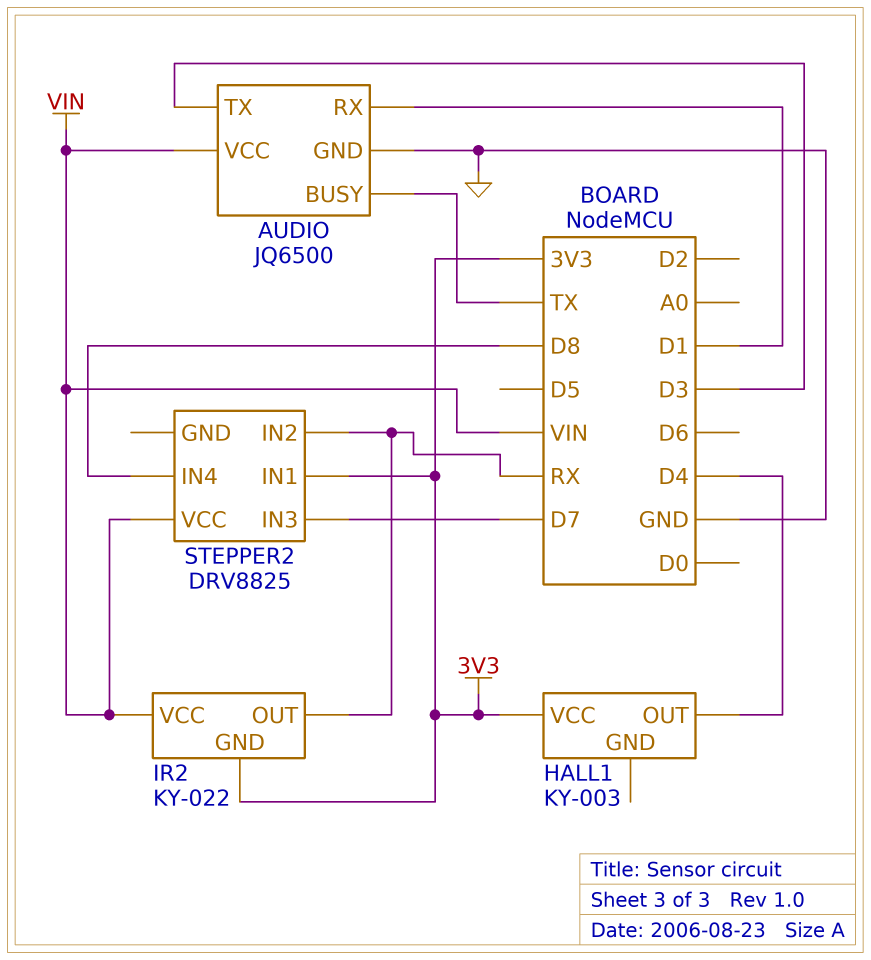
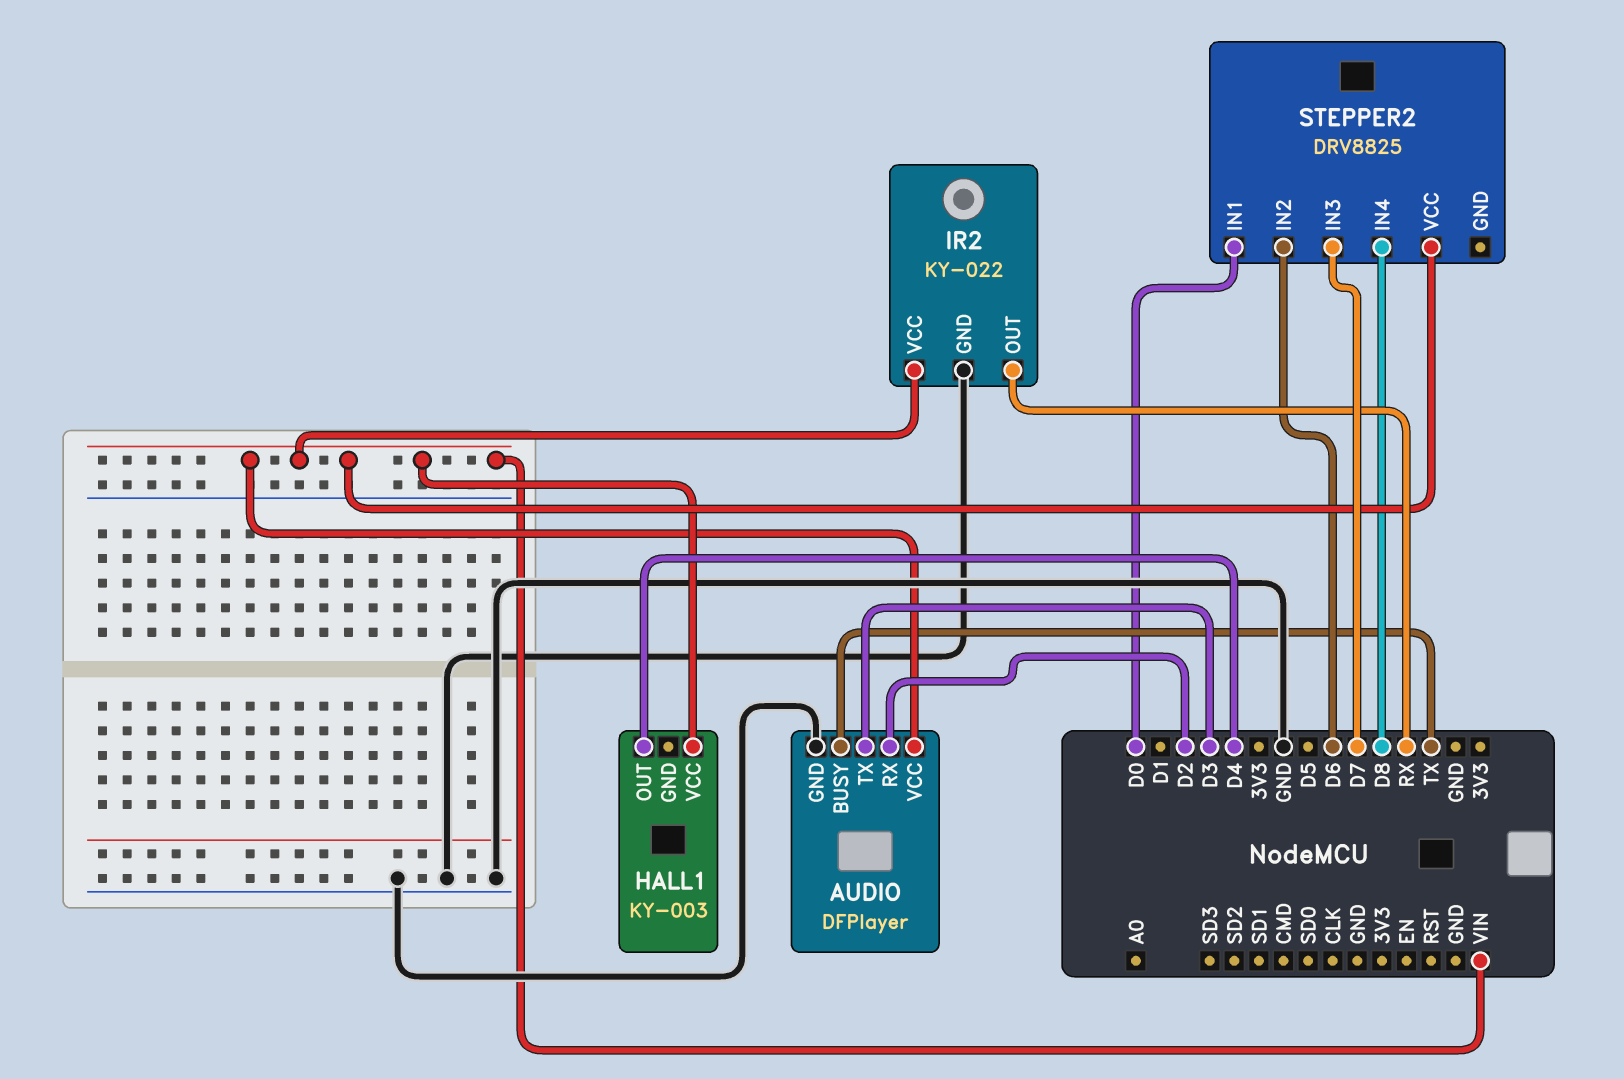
AUDIO: JQ6500 -> DFPlayer
AUDIO pin RX: D1 -> D2
HALL1 pin VCC: 3V3 -> VIN
IR2 pin GND: 3V3 -> GND
STEPPER2 pin IN1: 3V3 -> D0
STEPPER2 pin IN2: RX -> D6

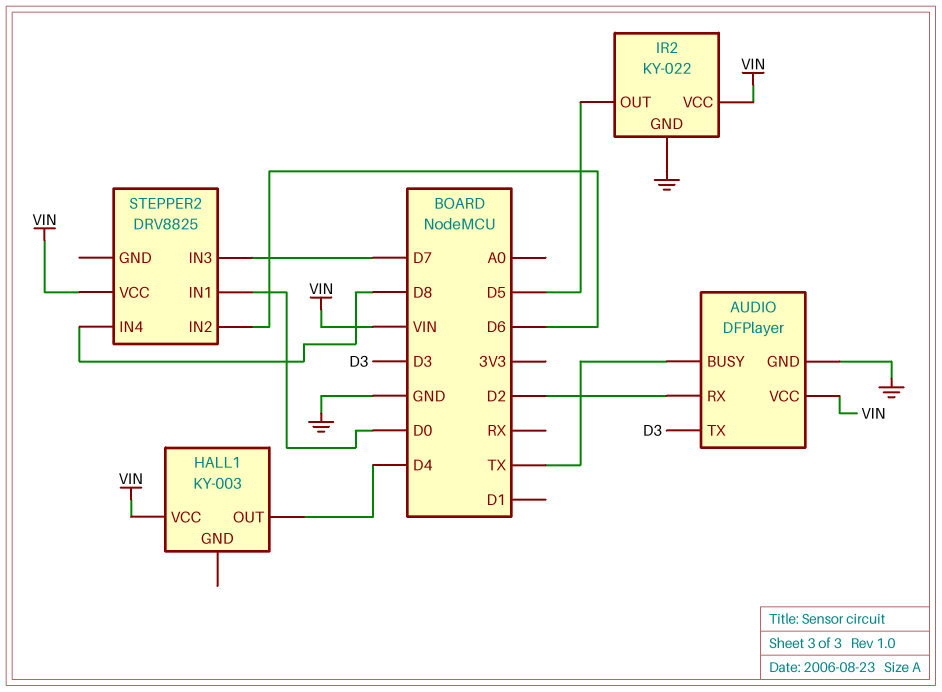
IR2 pin OUT: RX -> D5

